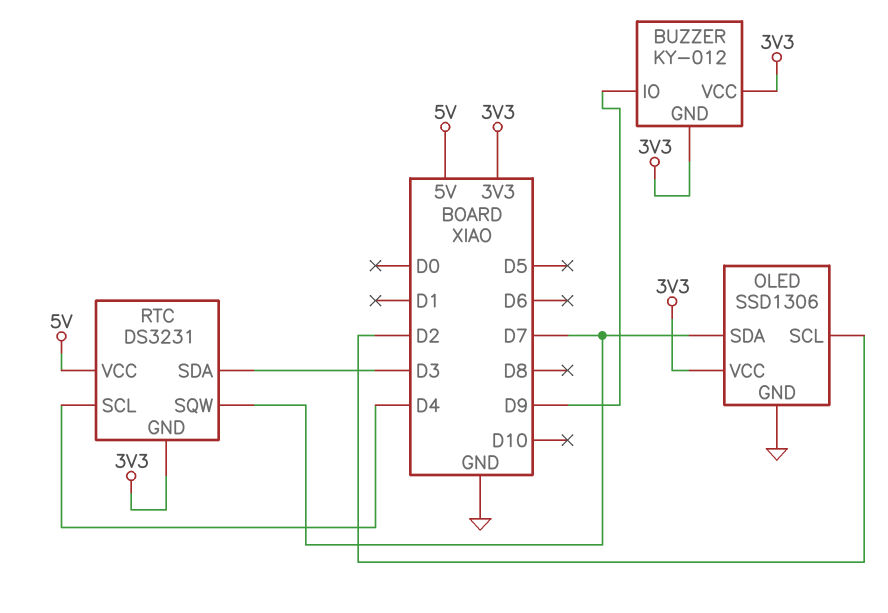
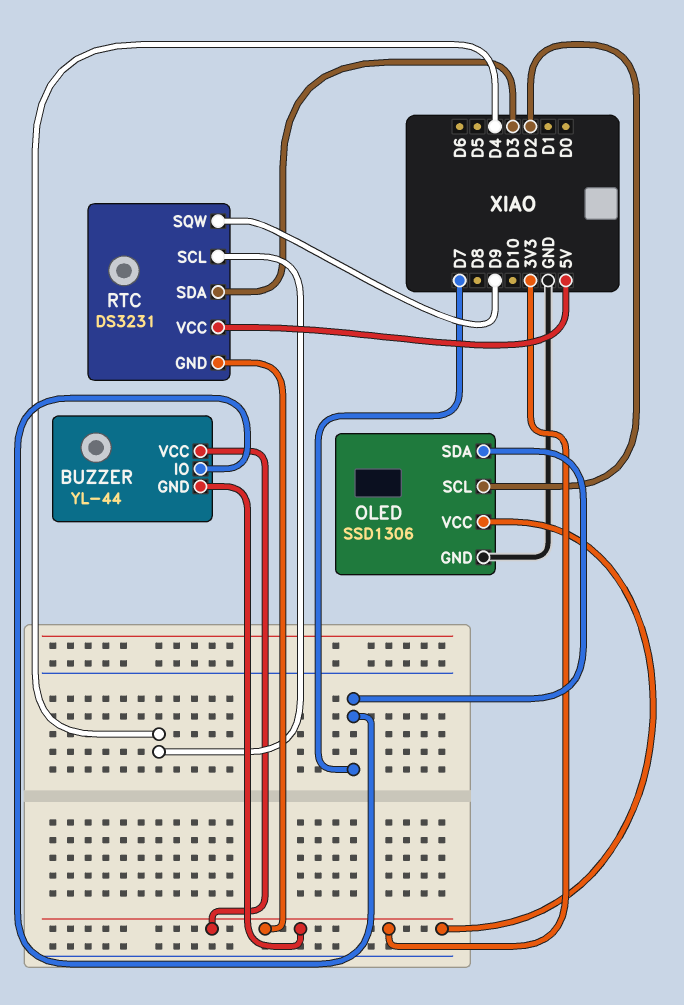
BUZZER: KY-012 -> YL-44
BUZZER pin IO: D9 -> D7
RTC pin SQW: D7 -> D9

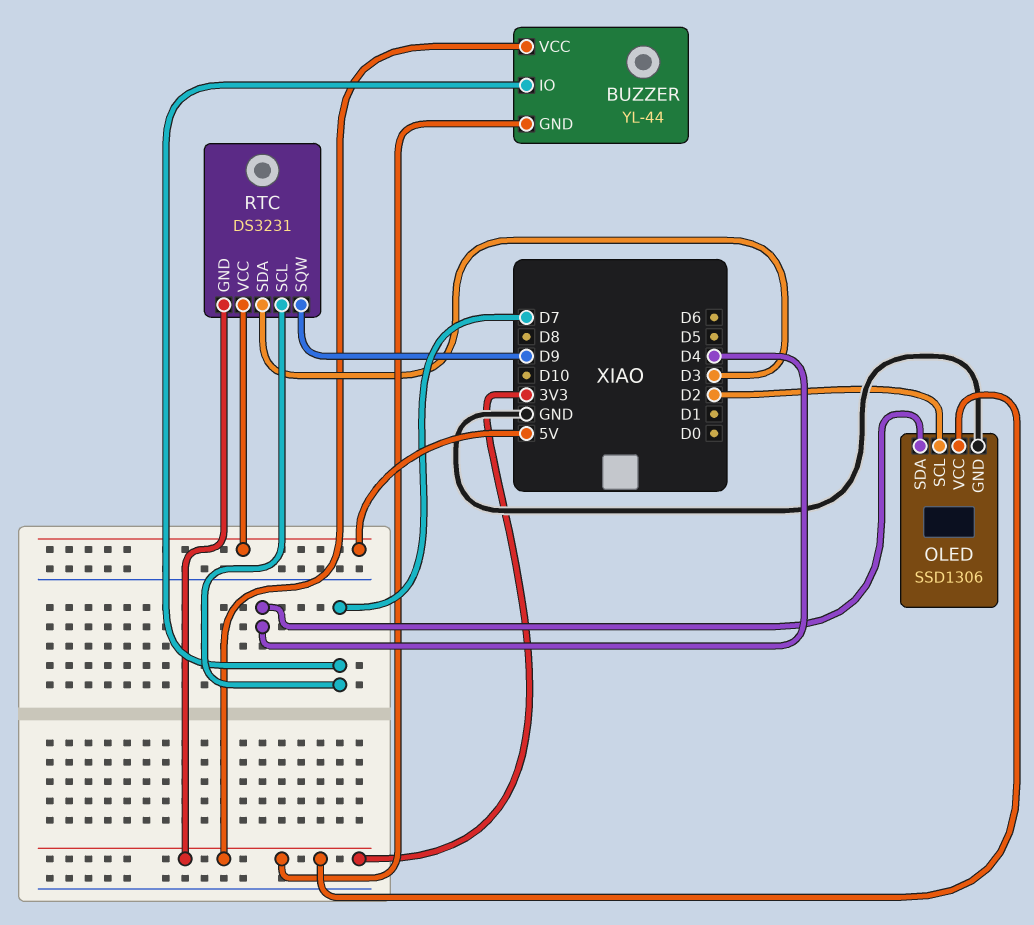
OLED pin SDA: D7 -> D4
RTC pin SCL: D4 -> D7

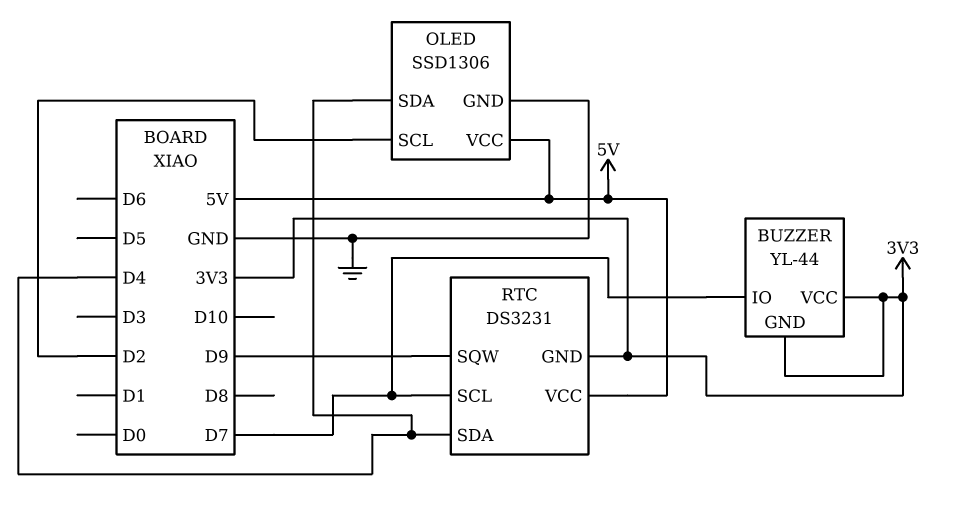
OLED pin VCC: 3V3 -> 5V
RTC pin SDA: D3 -> D4

